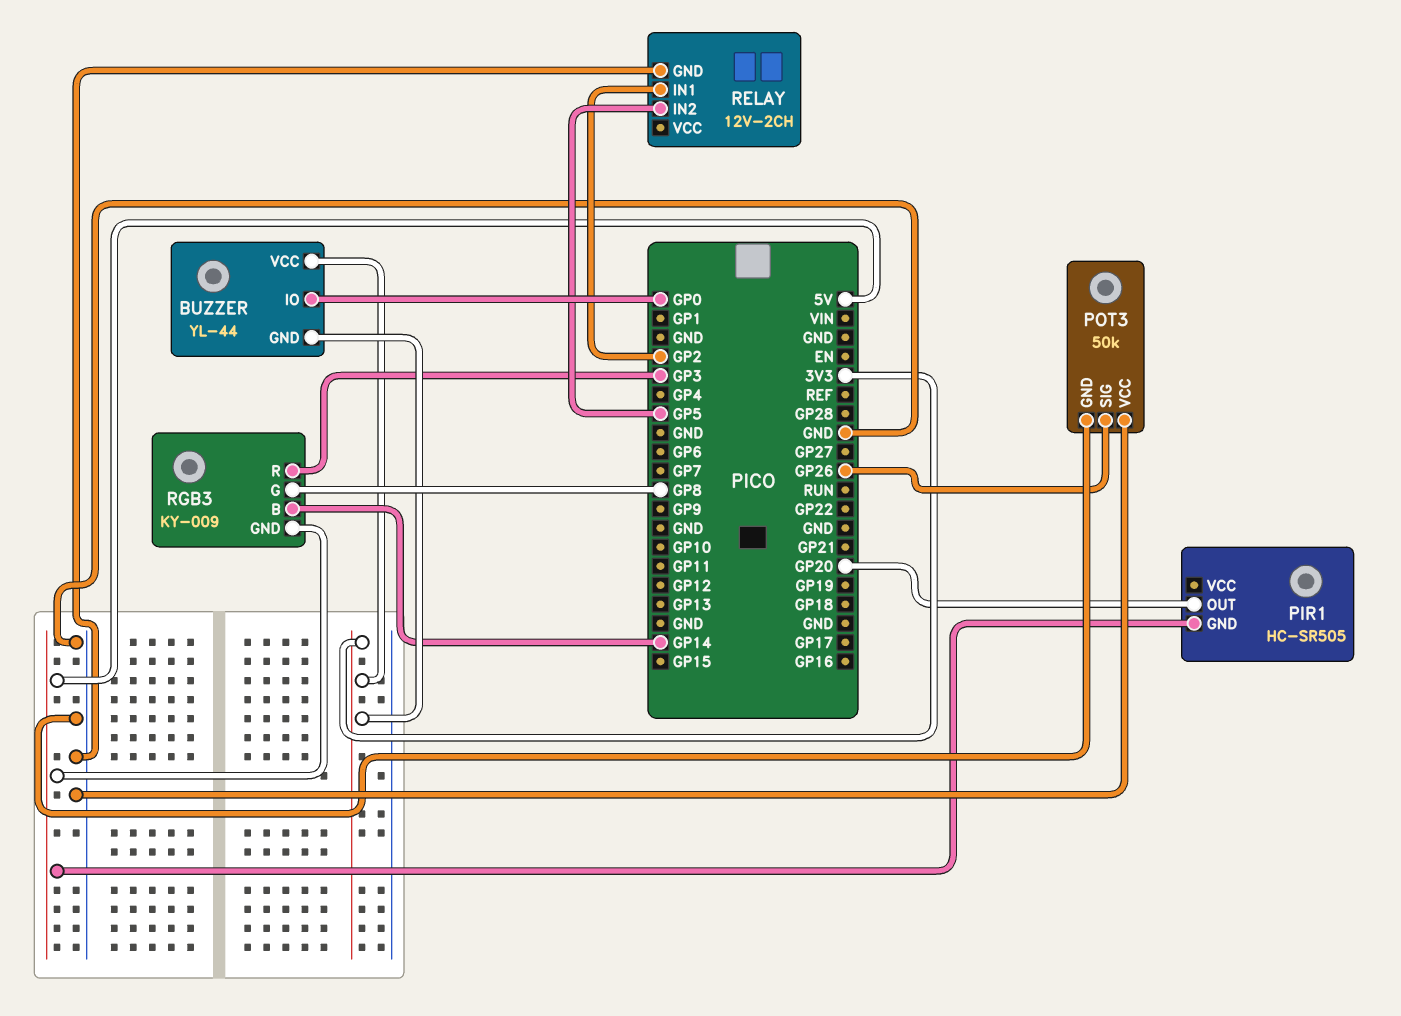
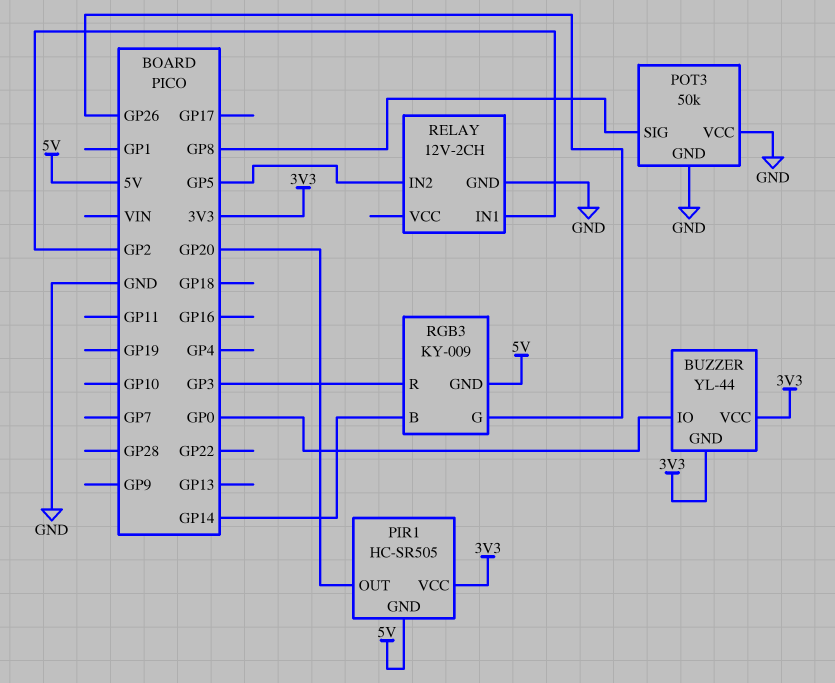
PIR1 pin VCC: none -> 3V3
POT3 pin SIG: GP26 -> GP8
RGB3 pin G: GP8 -> GP26

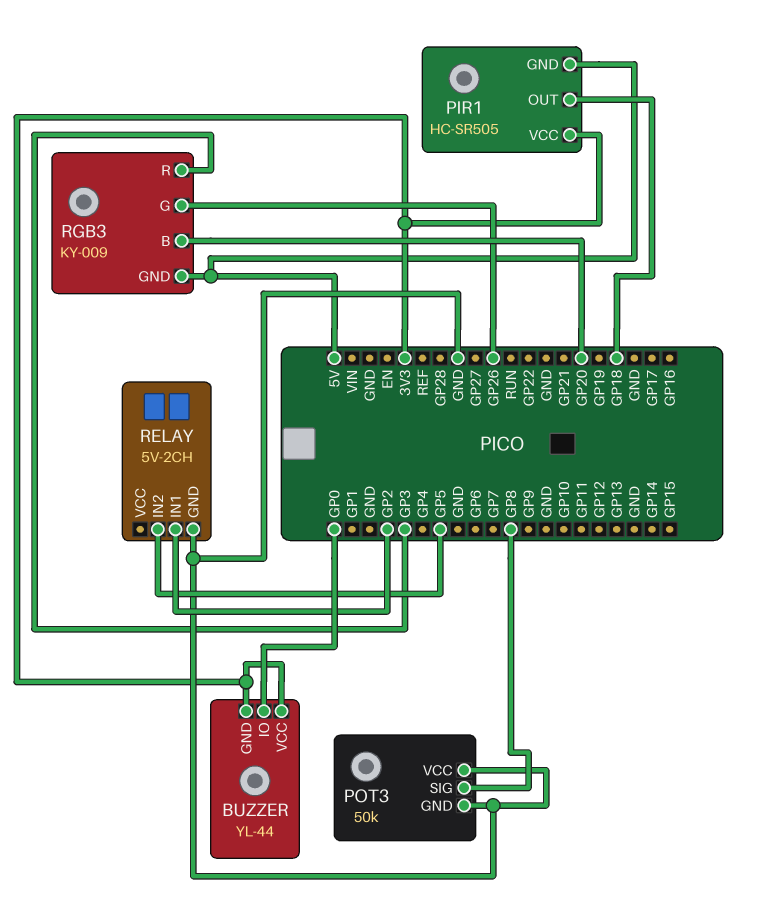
PIR1 pin OUT: GP20 -> GP18
RELAY: 12V-2CH -> 5V-2CH
RGB3 pin B: GP14 -> GP20

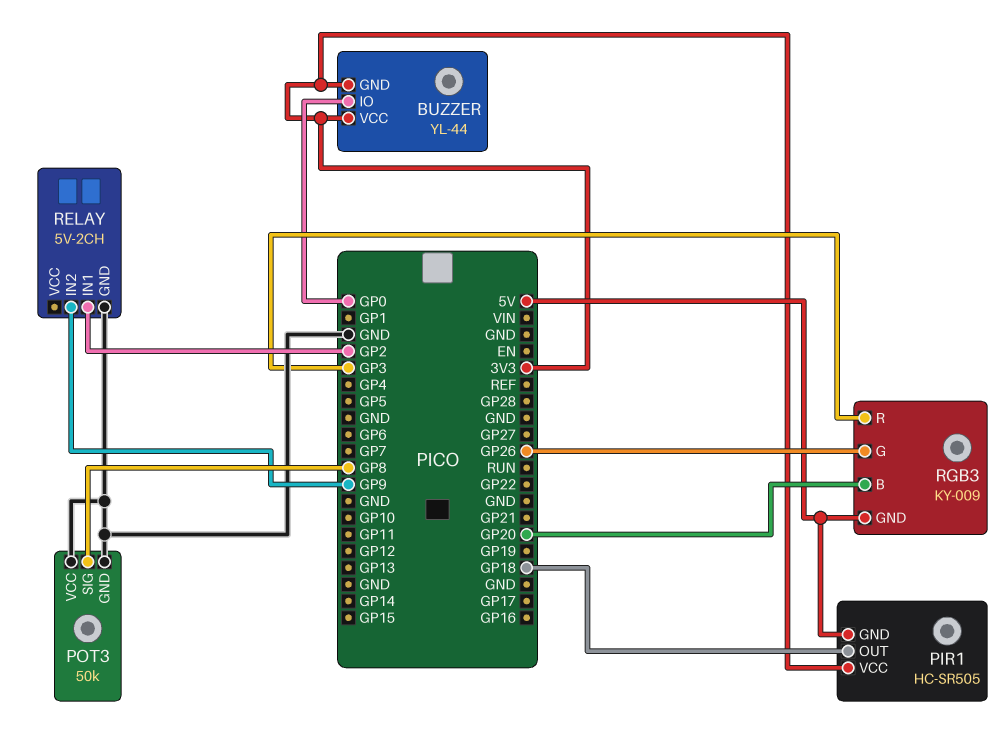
RELAY pin IN2: GP5 -> GP9

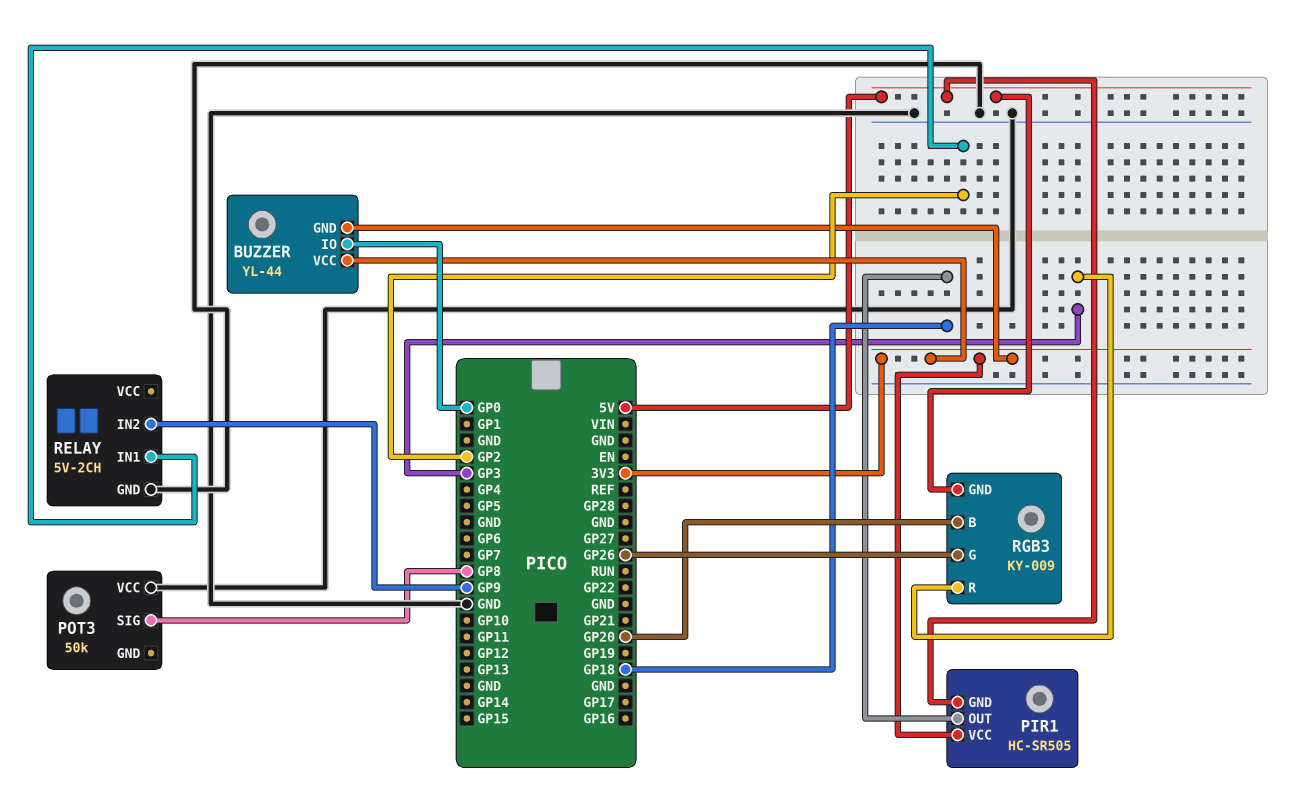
POT3 pin GND: GND -> none

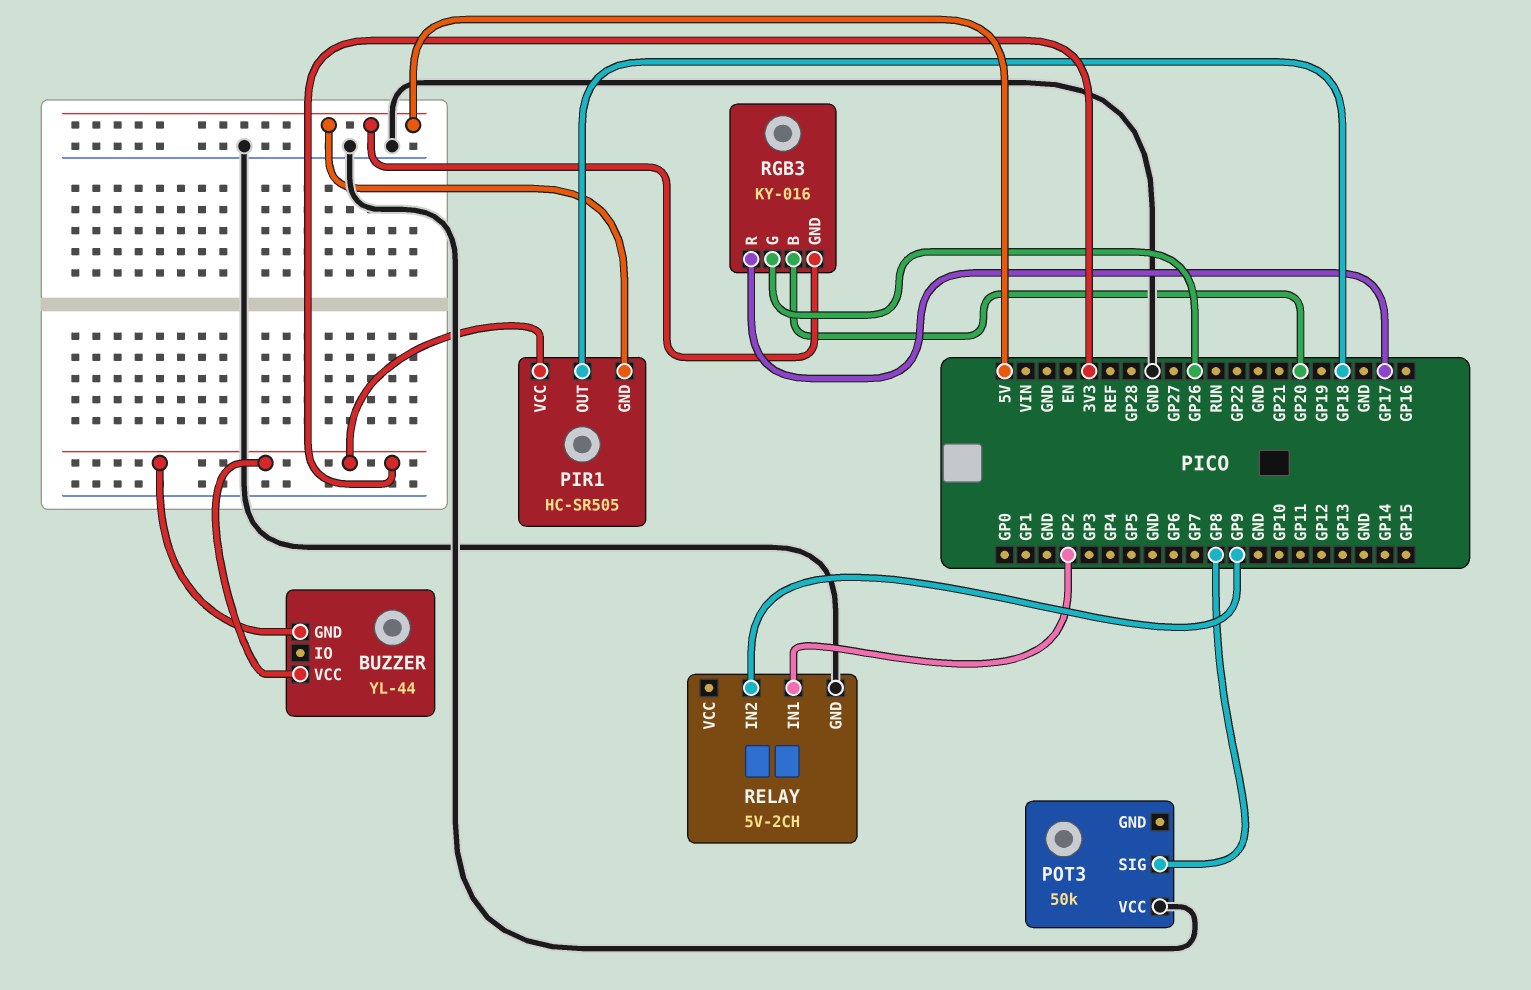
BUZZER pin IO: GP0 -> none
RGB3: KY-009 -> KY-016
RGB3 pin R: GP3 -> GP17

